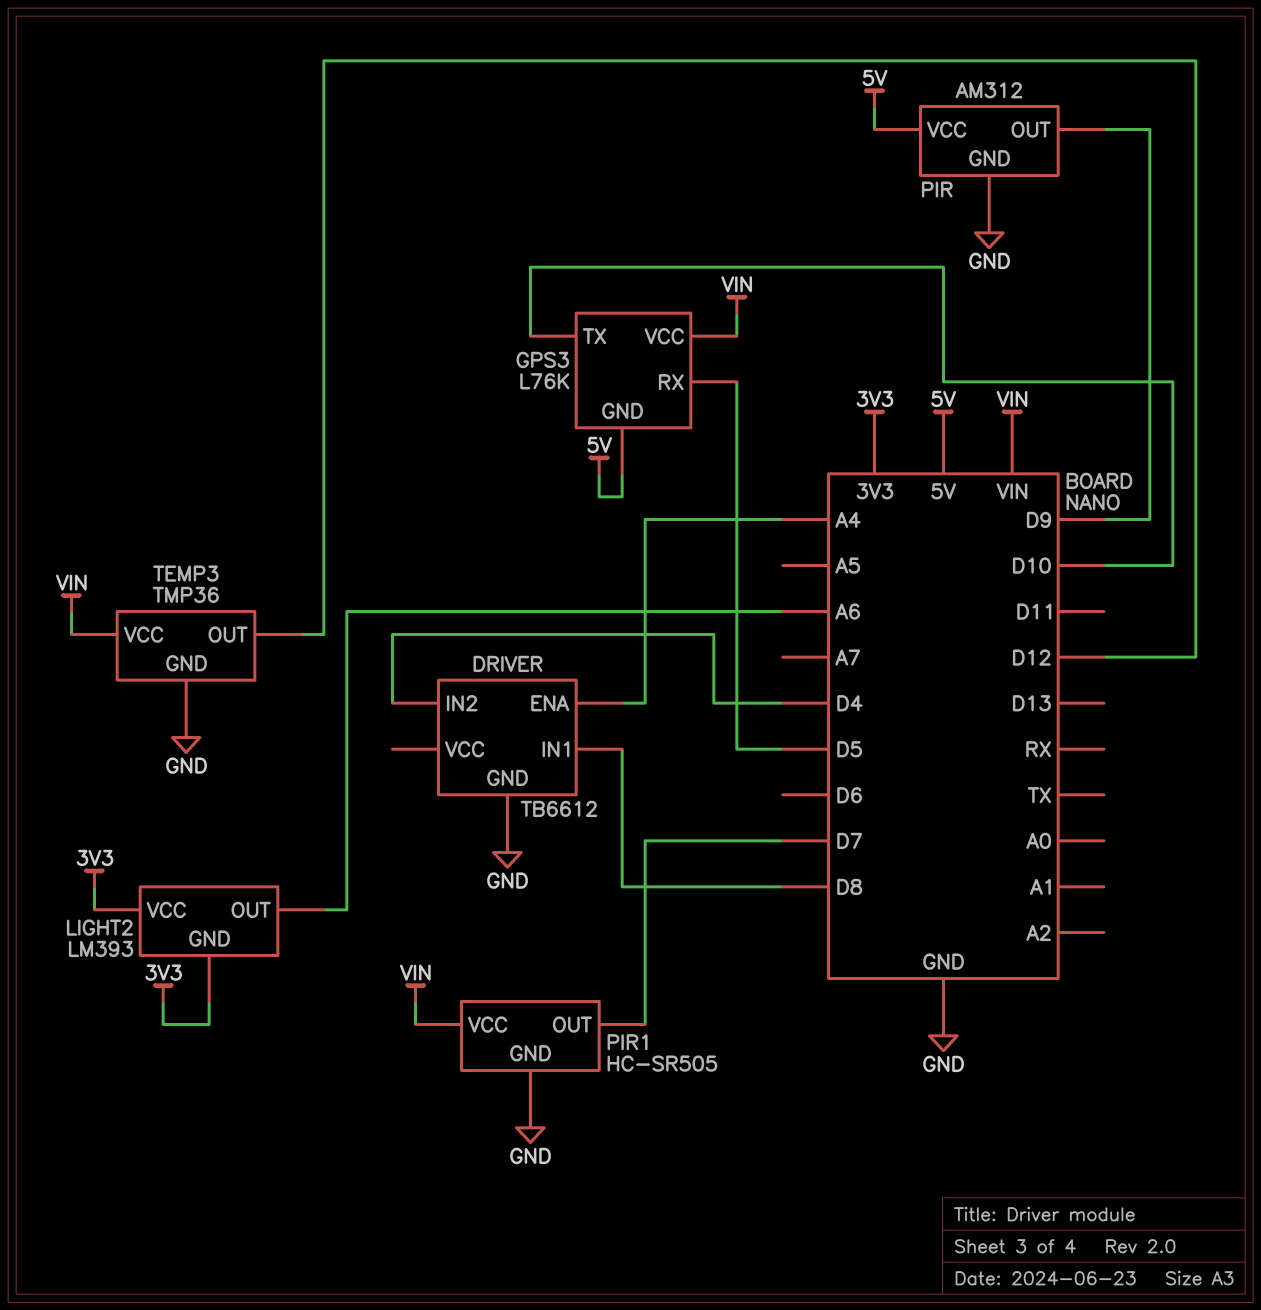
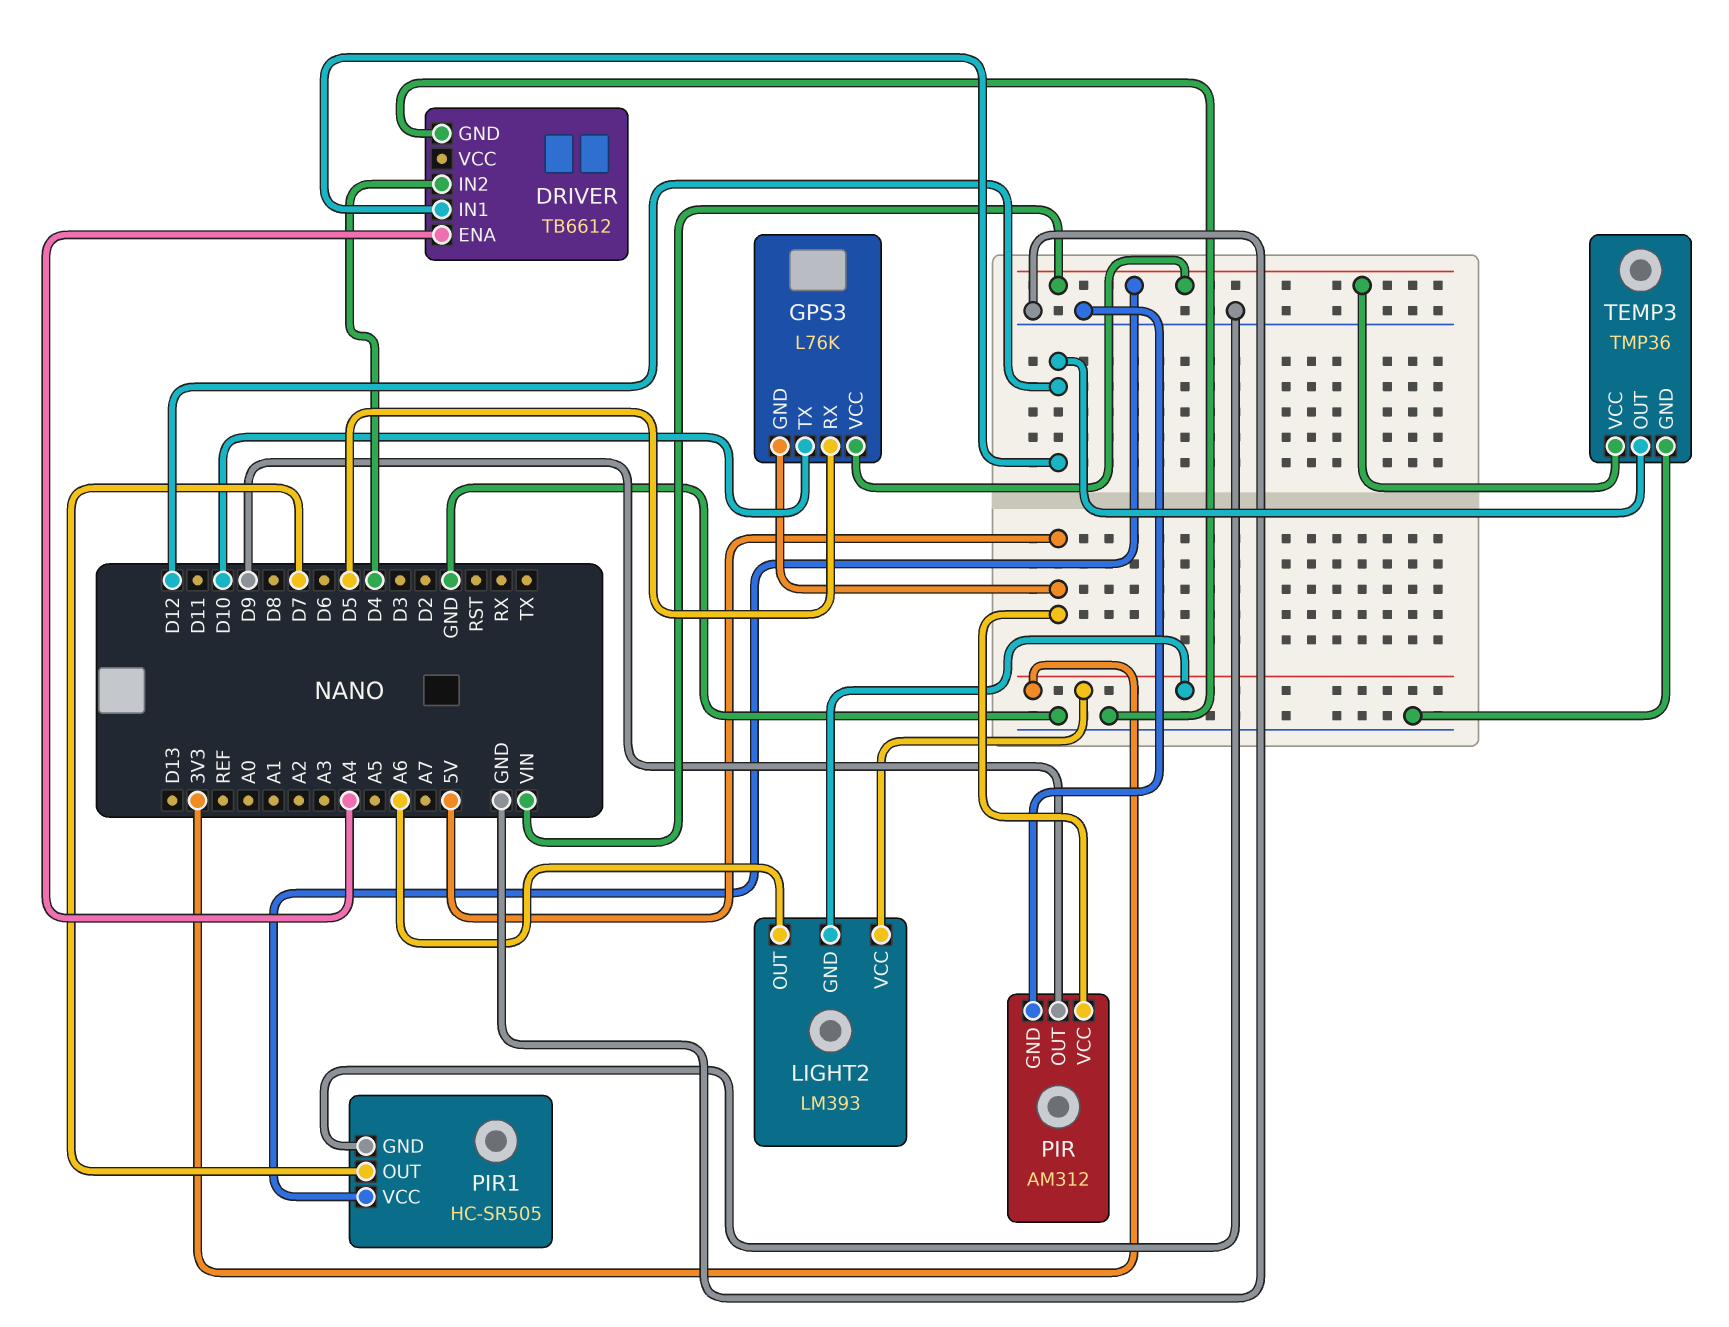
DRIVER pin IN1: D8 -> D12

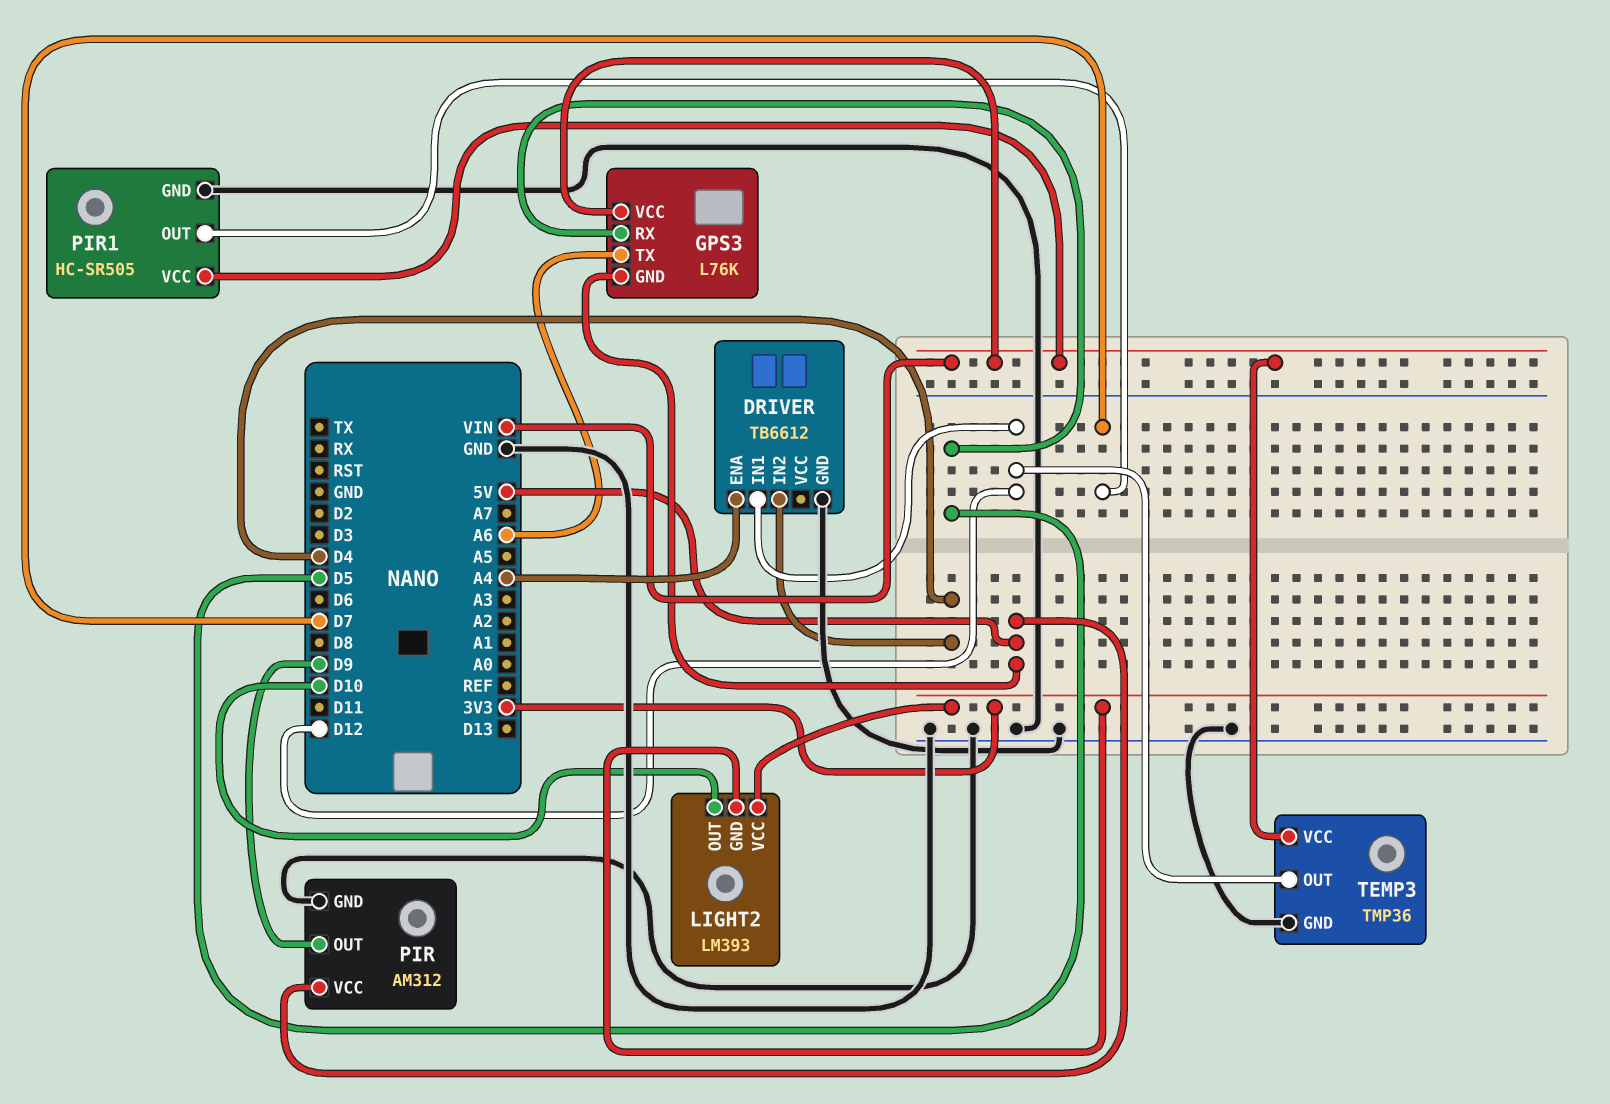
GPS3 pin TX: D10 -> A6
LIGHT2 pin OUT: A6 -> D10

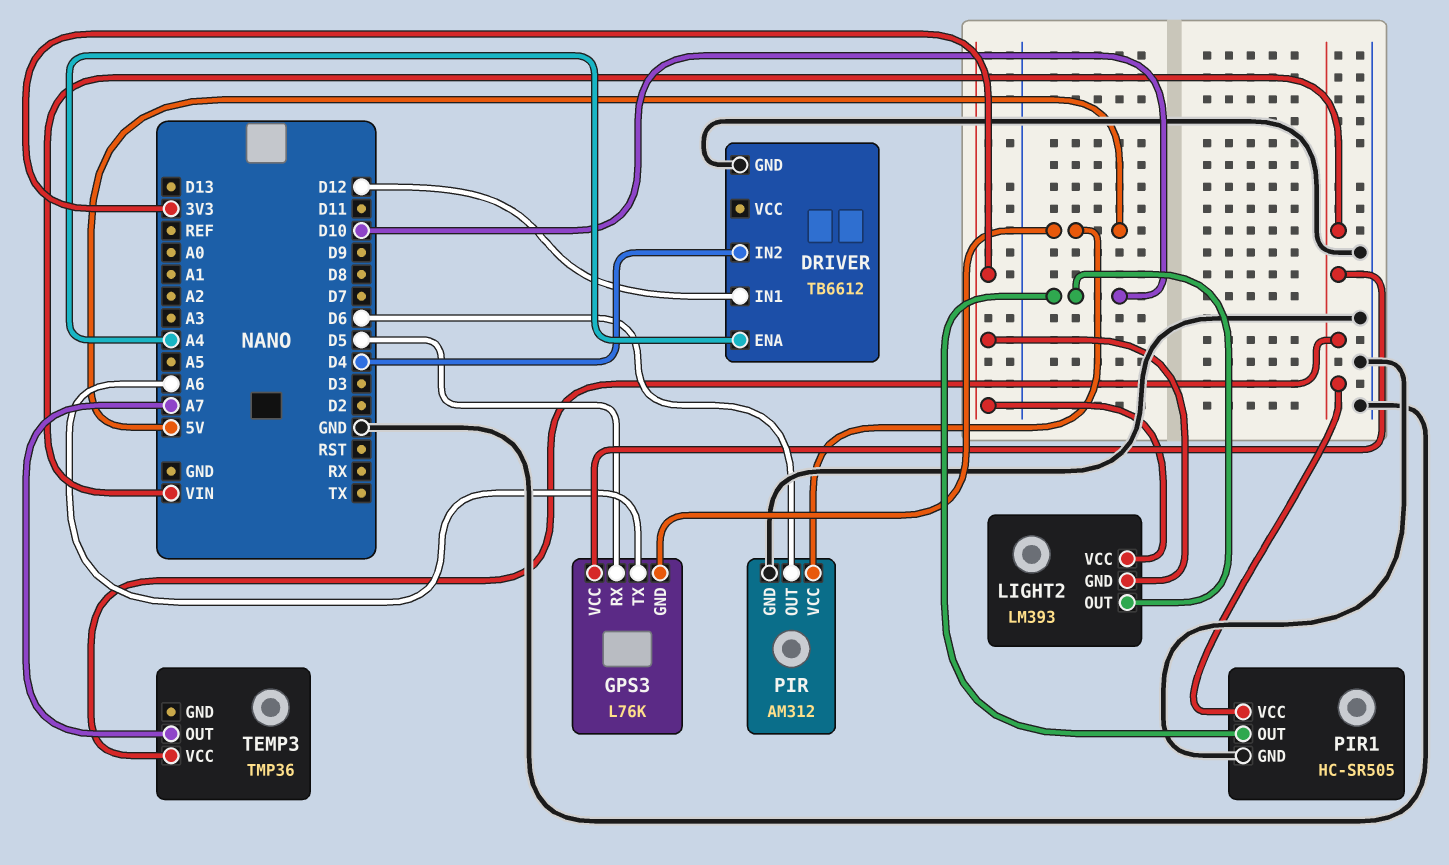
PIR pin OUT: D9 -> D6
PIR1 pin OUT: D7 -> D10
TEMP3 pin GND: GND -> none
TEMP3 pin OUT: D12 -> A7

